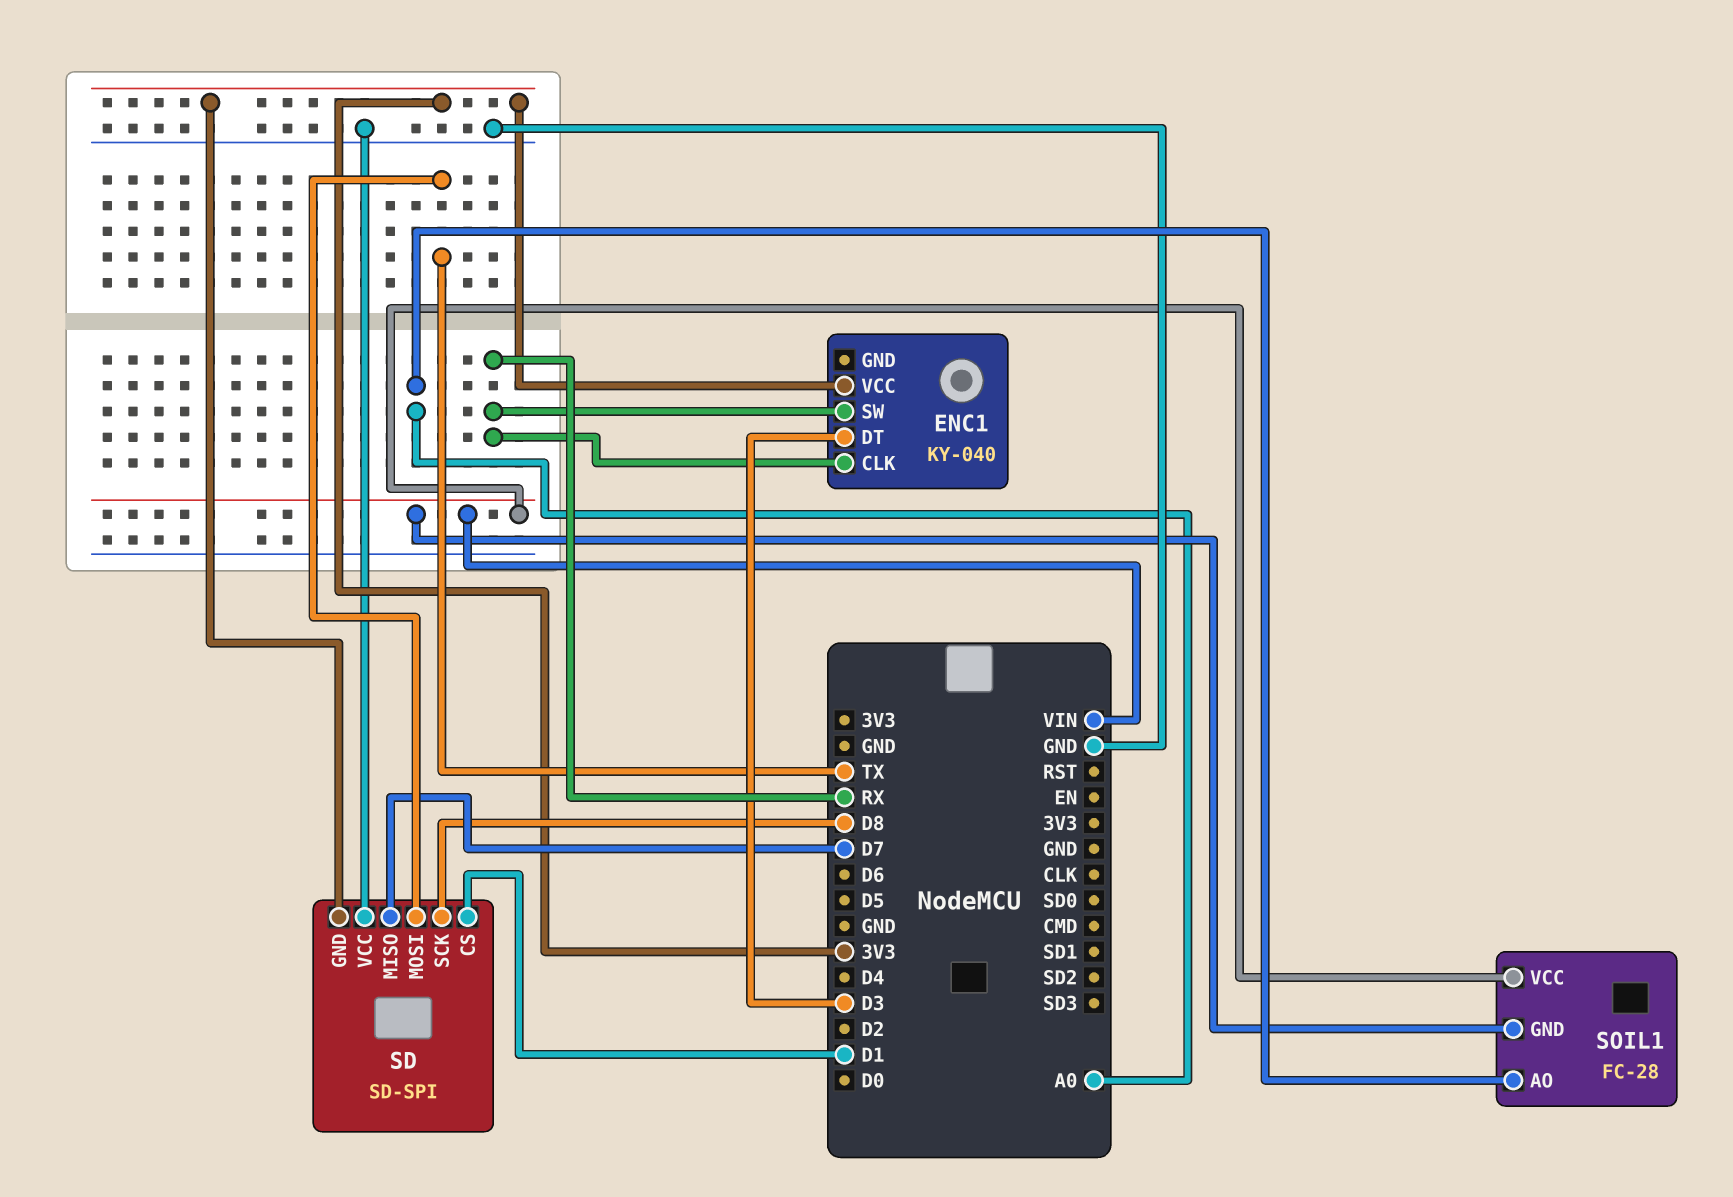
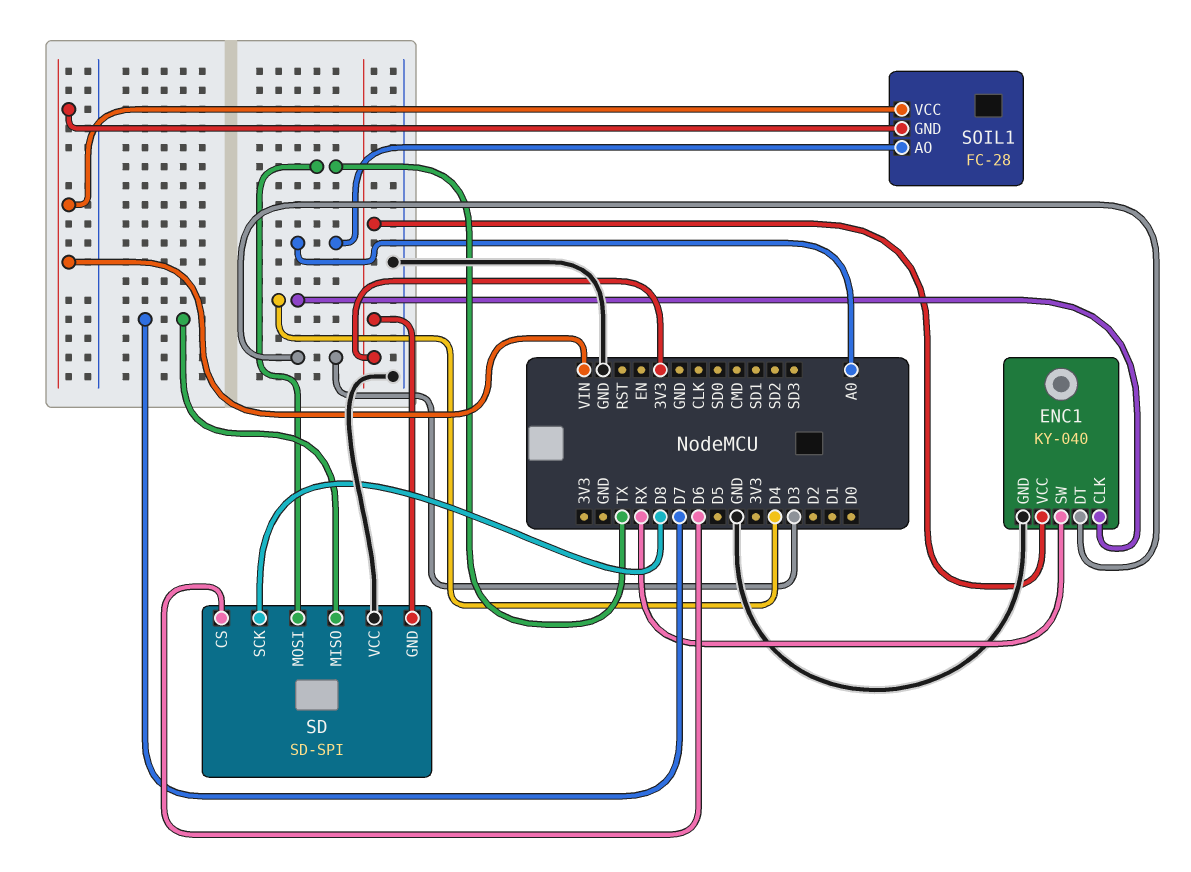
ENC1 pin CLK: RX -> D4
ENC1 pin GND: none -> GND
SD pin CS: D1 -> D6

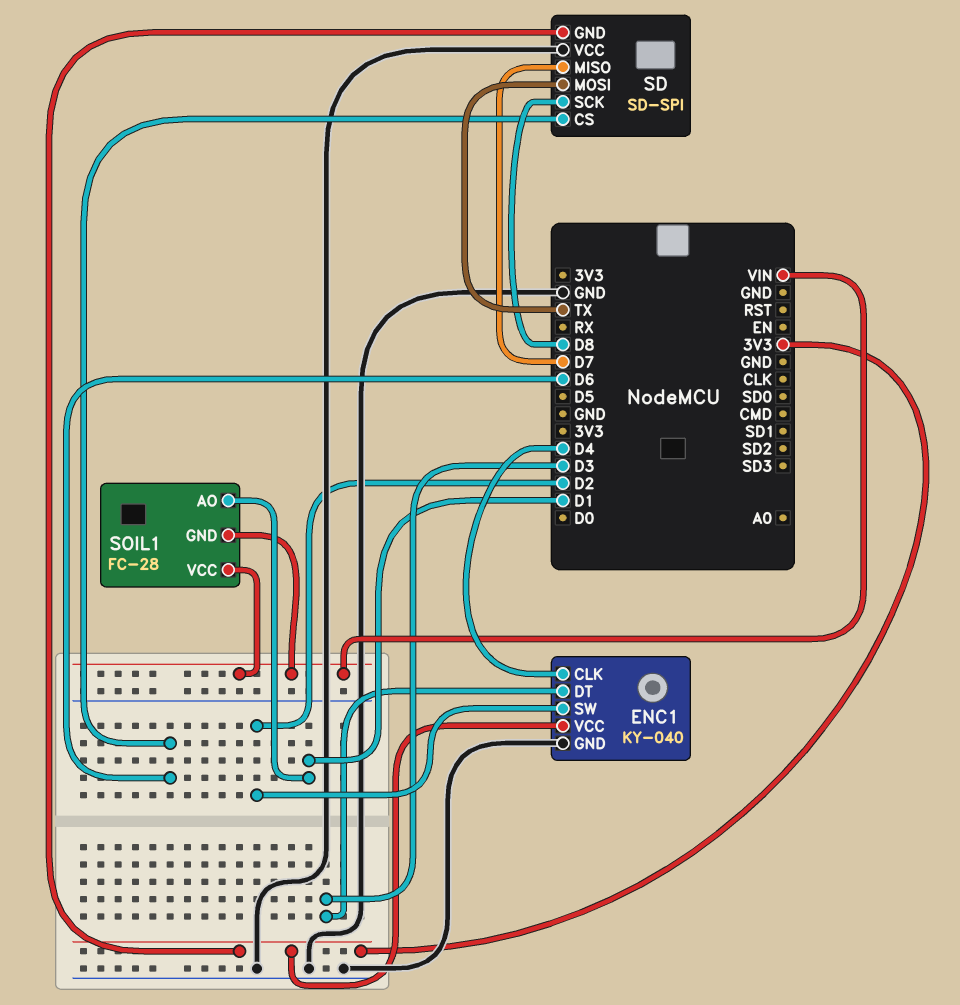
ENC1 pin SW: RX -> D2
SOIL1 pin AO: A0 -> D1

